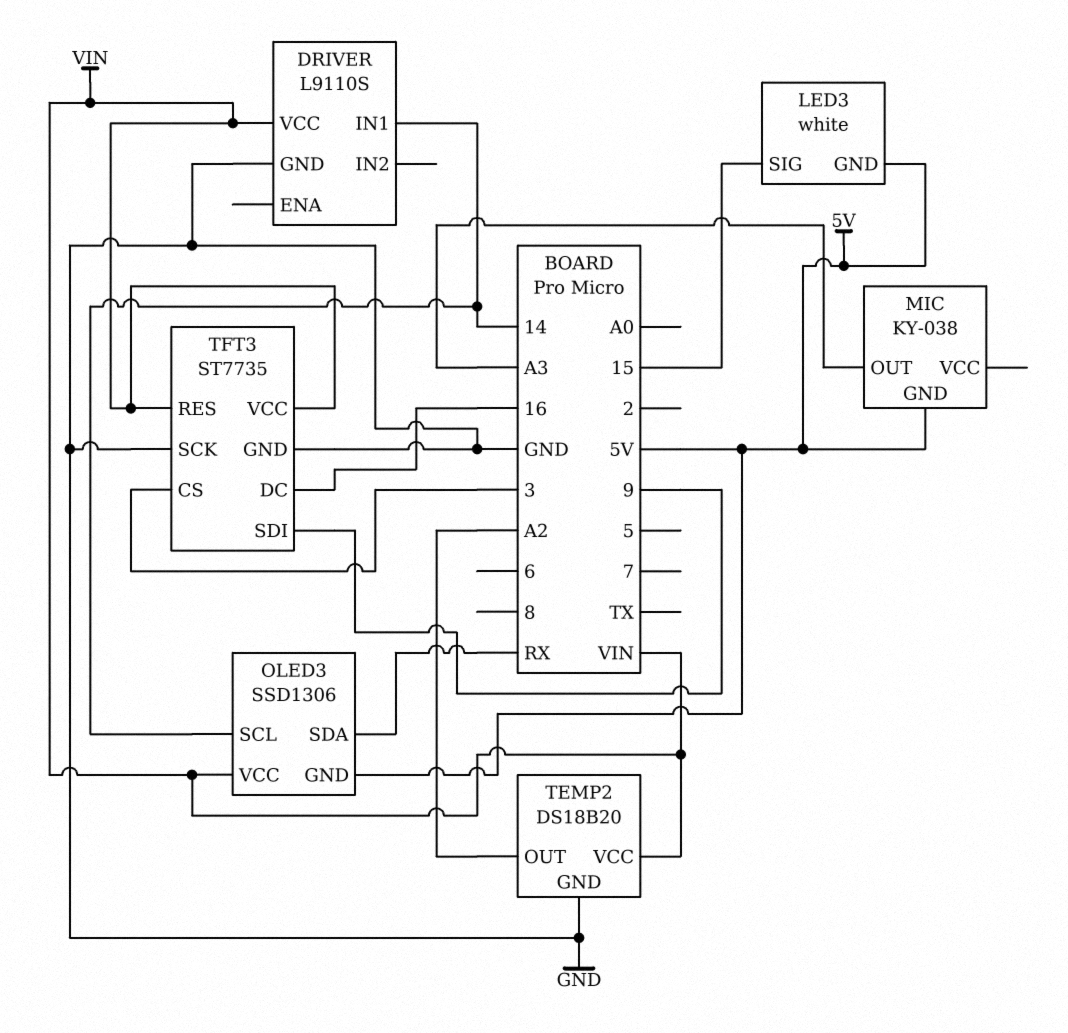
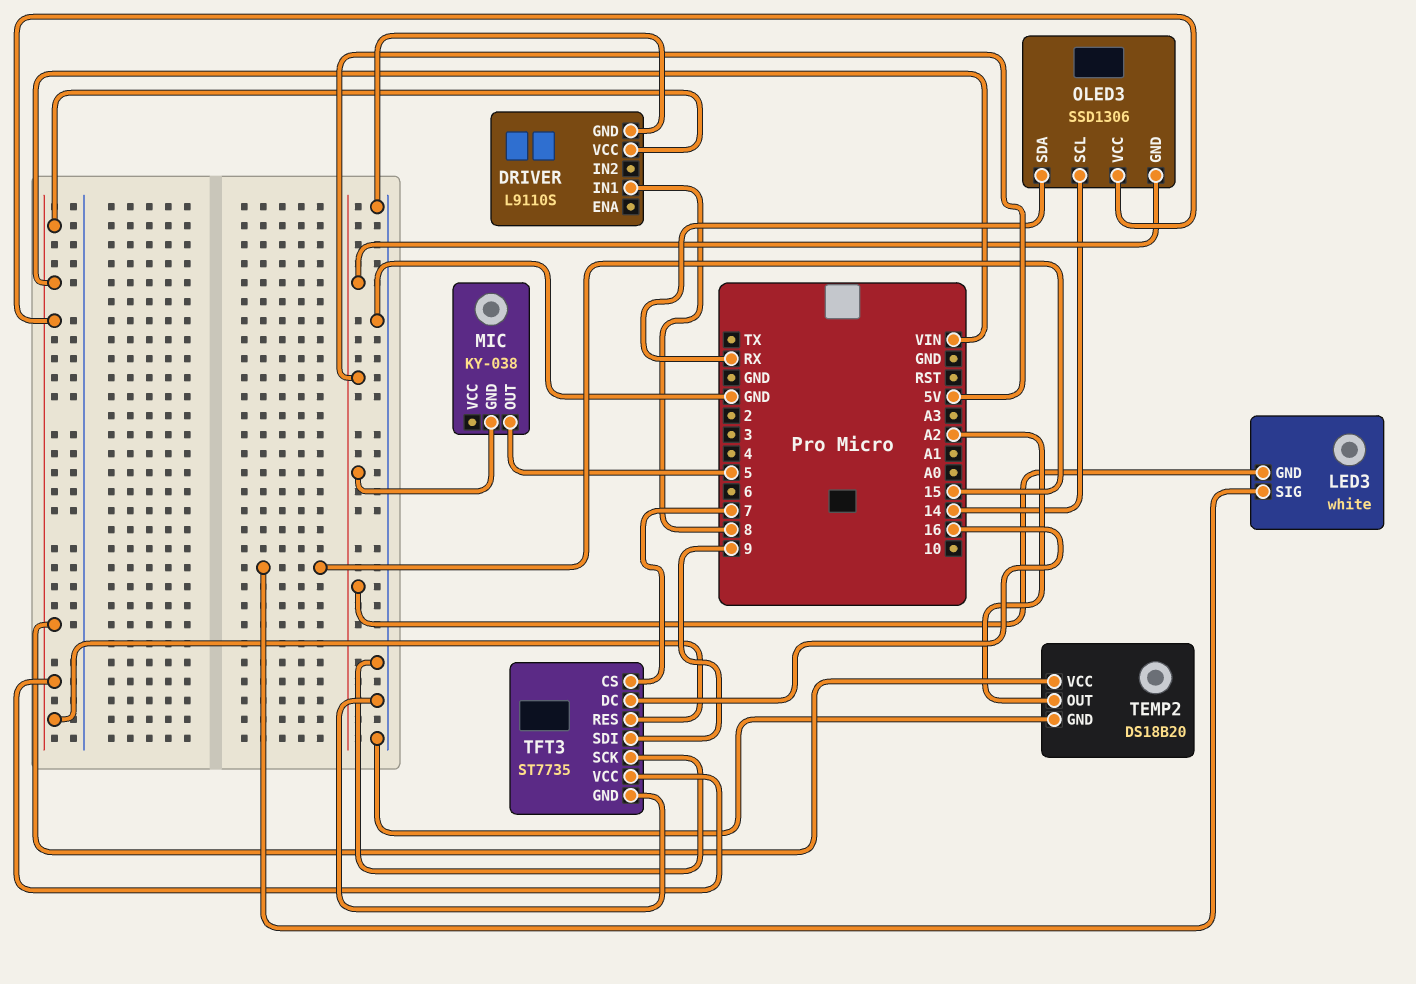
DRIVER pin IN1: 14 -> 8
MIC pin OUT: A3 -> 5
TFT3 pin CS: 3 -> 7

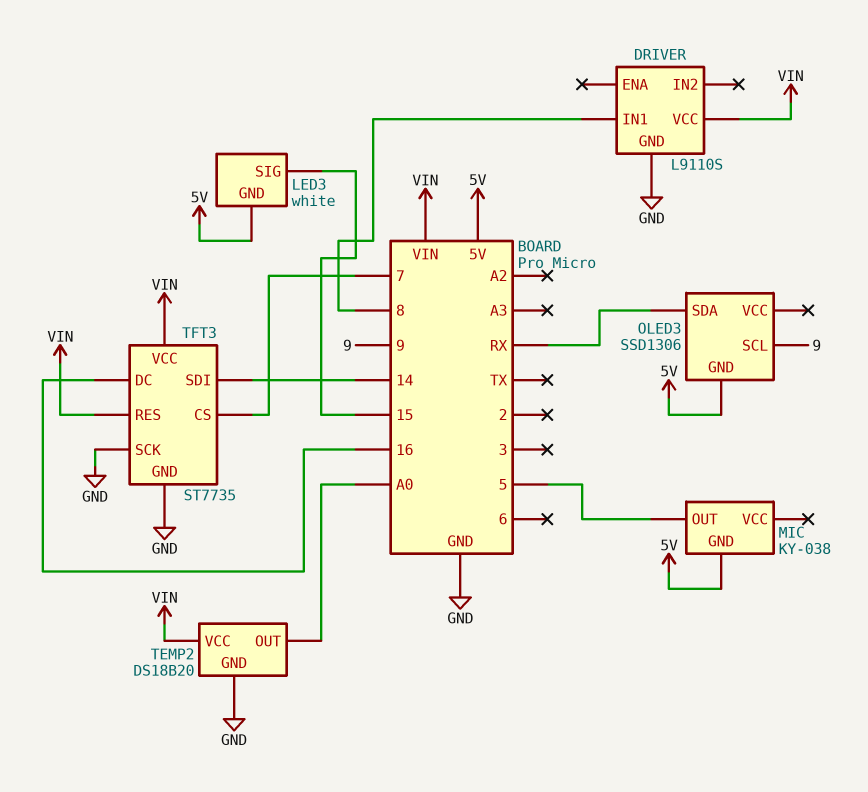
OLED3 pin SCL: 14 -> 9
OLED3 pin VCC: VIN -> none
TEMP2 pin OUT: A2 -> A0
TFT3 pin SDI: 9 -> 14

